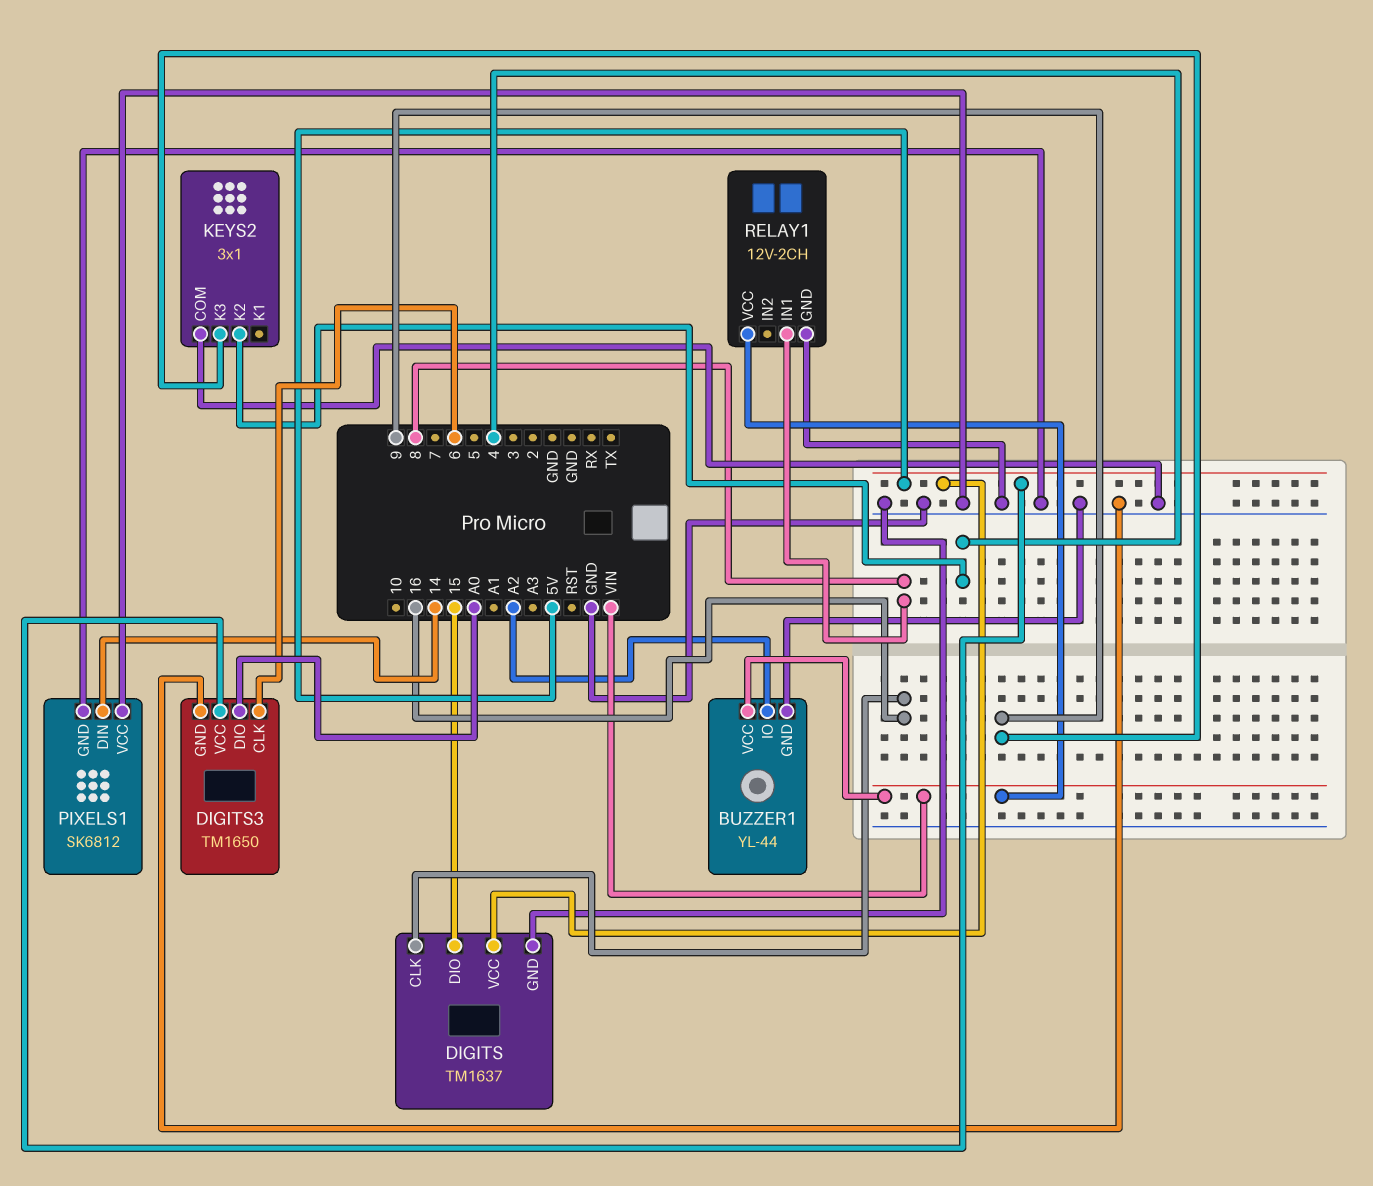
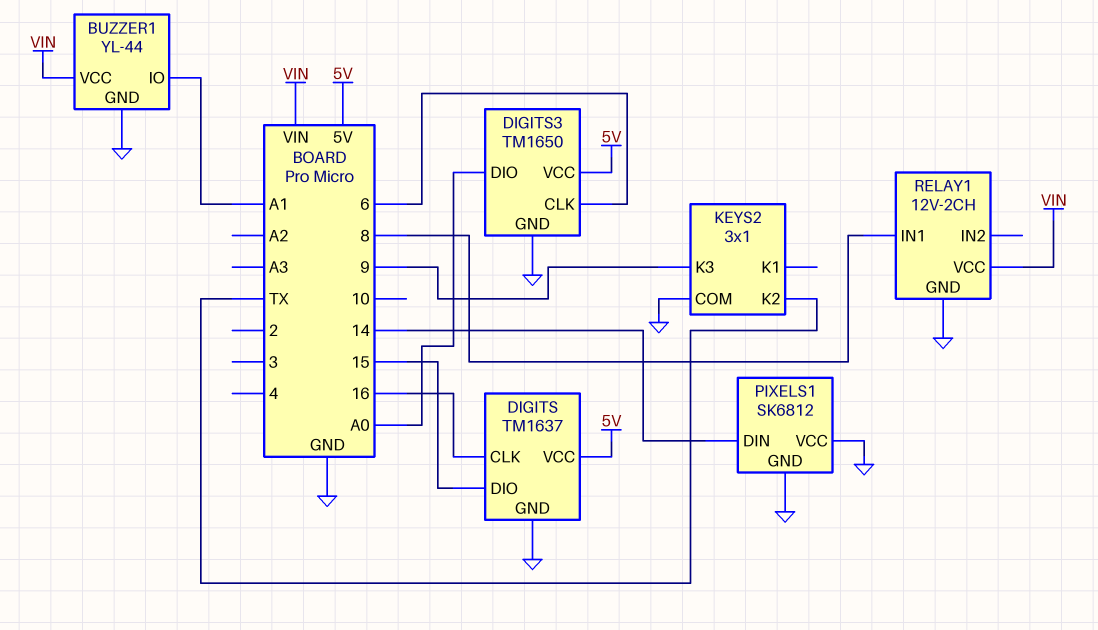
BUZZER1 pin IO: A2 -> A1
KEYS2 pin K2: 4 -> TX

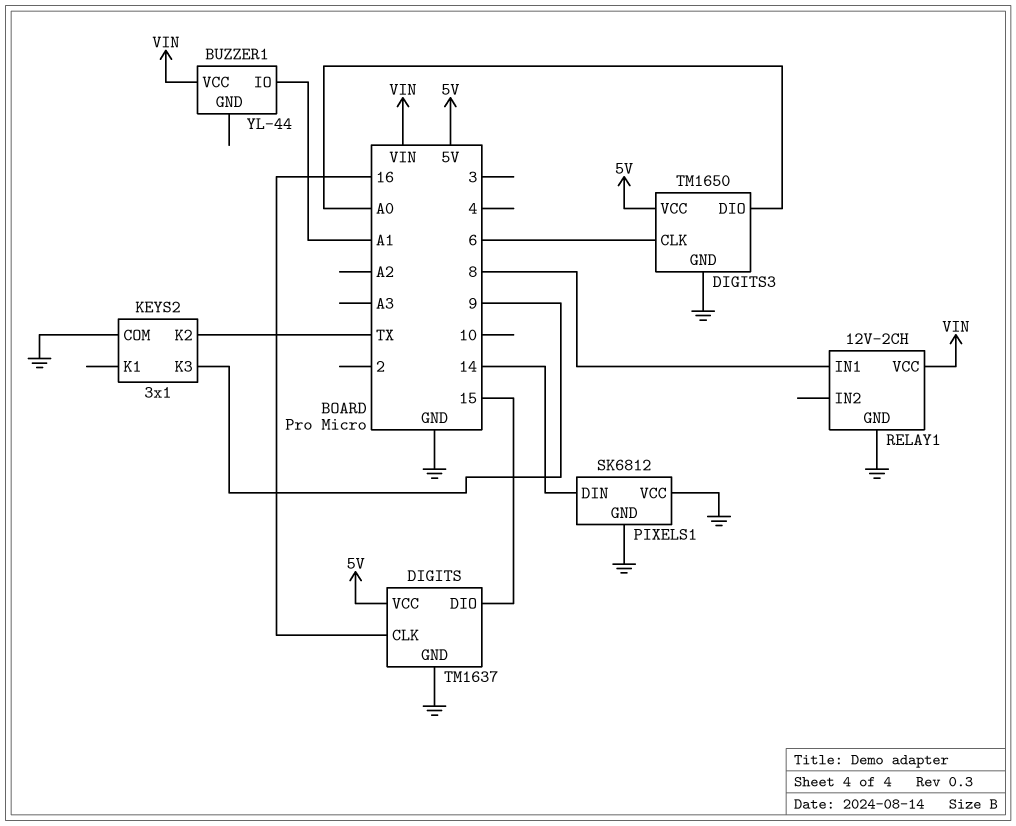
BUZZER1 pin GND: GND -> none

